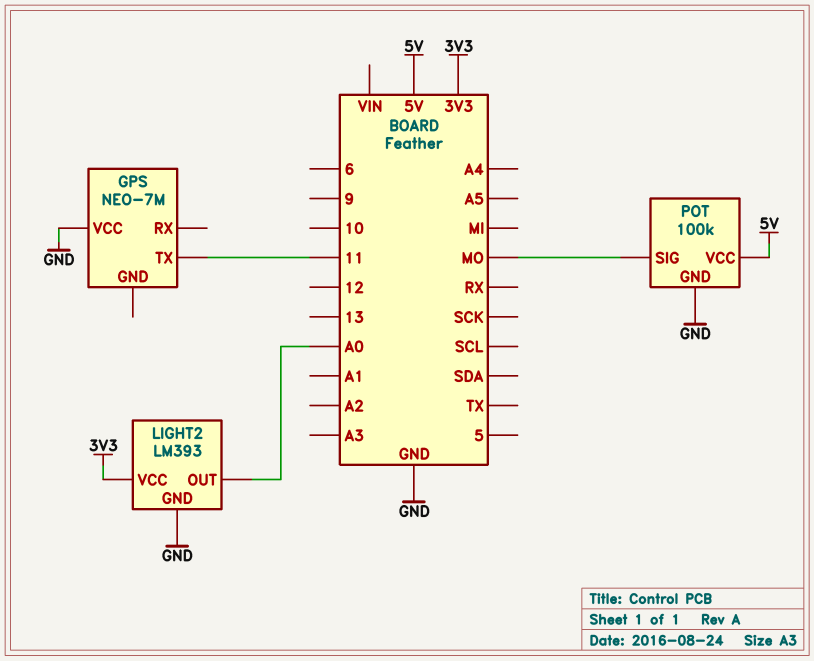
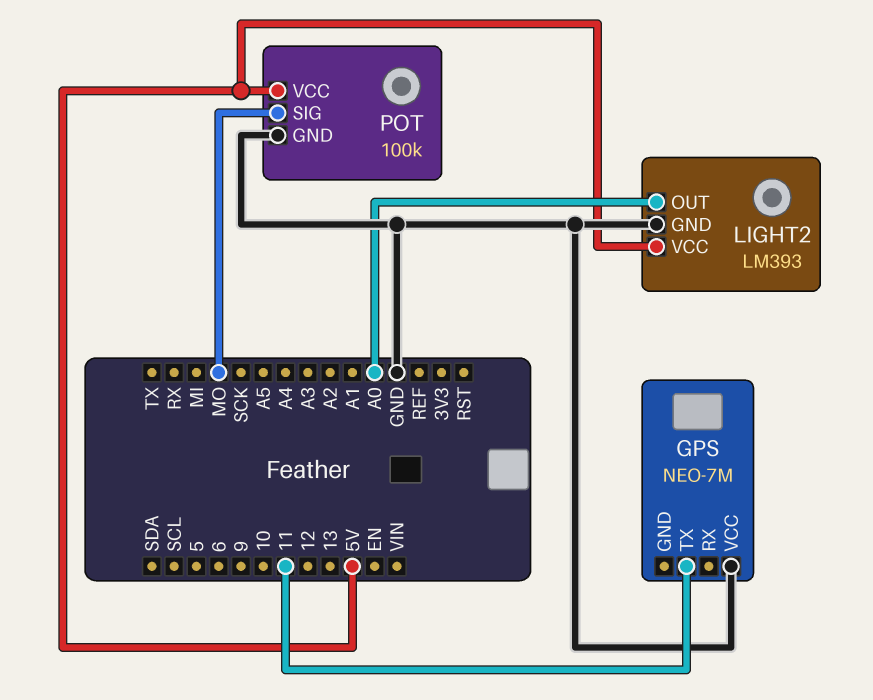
LIGHT2 pin VCC: 3V3 -> 5V

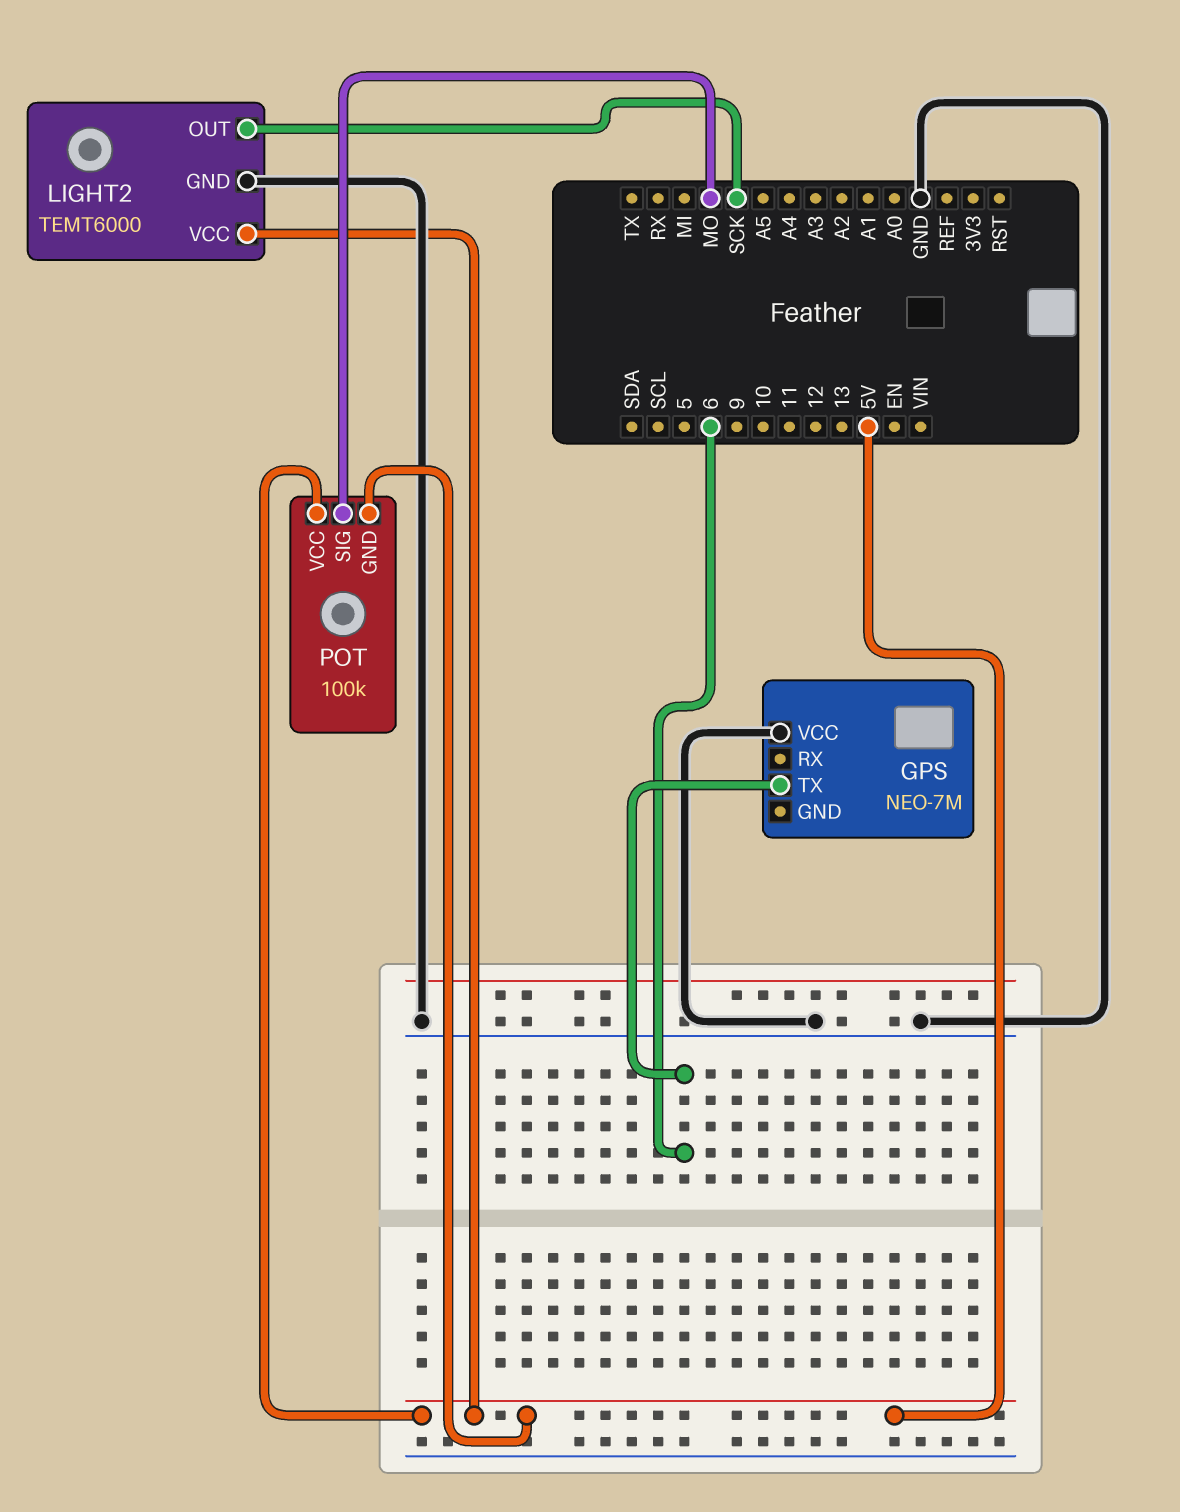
GPS pin TX: 11 -> 6
LIGHT2: LM393 -> TEMT6000
LIGHT2 pin OUT: A0 -> SCK
POT pin GND: GND -> 5V

